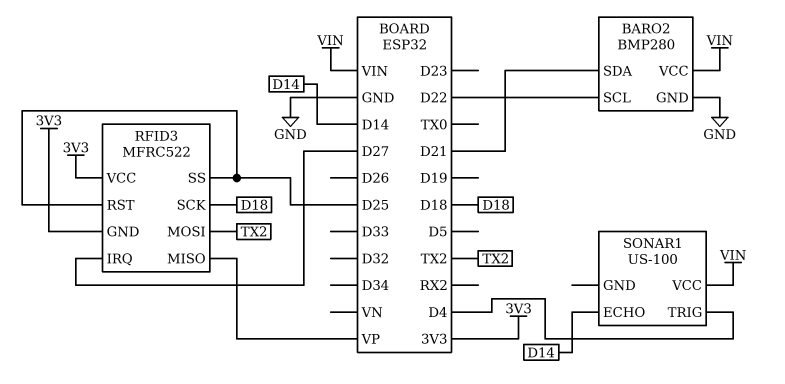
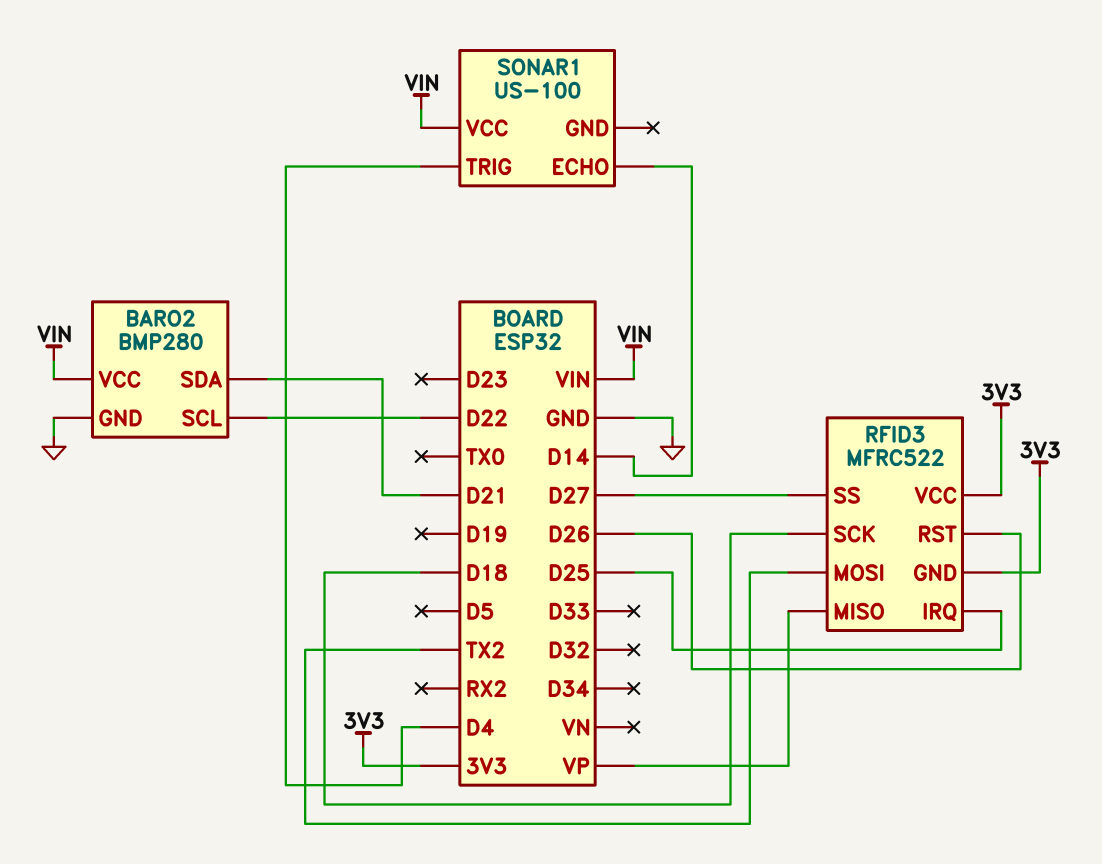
RFID3 pin IRQ: D27 -> D25
RFID3 pin RST: D25 -> D26
RFID3 pin SS: D25 -> D27

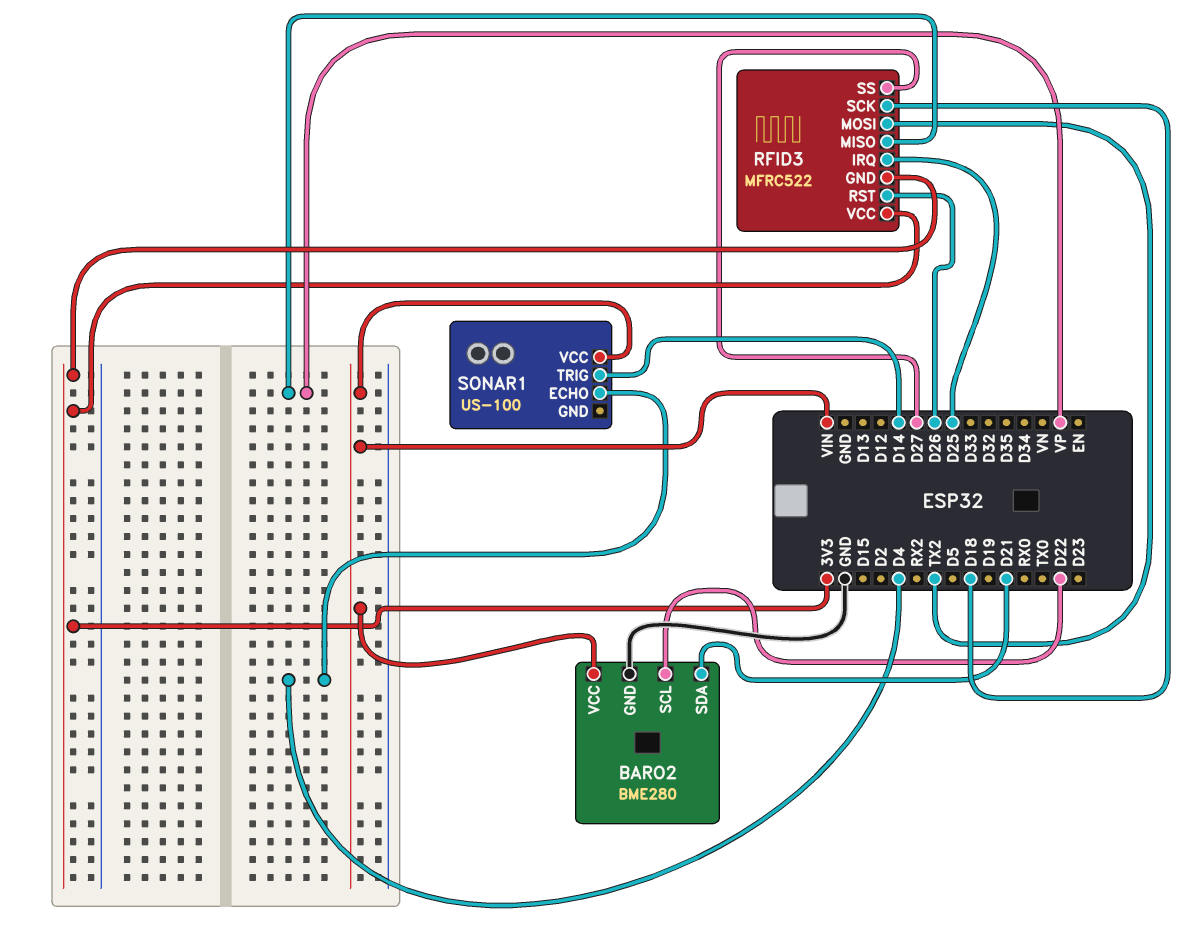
BARO2: BMP280 -> BME280
SONAR1 pin ECHO: D14 -> D4
SONAR1 pin TRIG: D4 -> D14

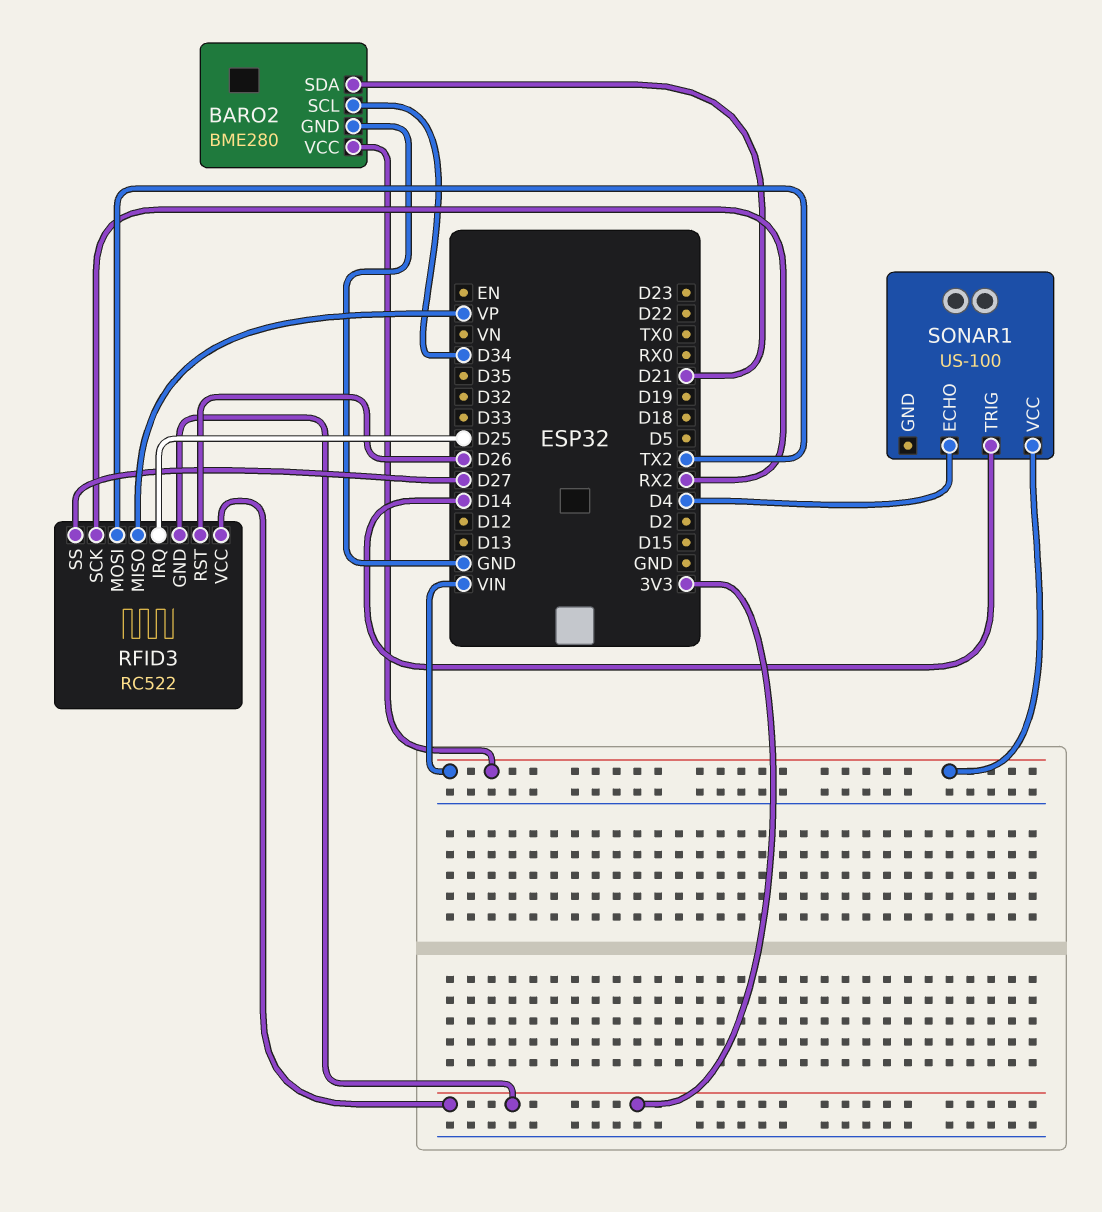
BARO2 pin SCL: D22 -> D34
RFID3: MFRC522 -> RC522
RFID3 pin SCK: D18 -> RX2

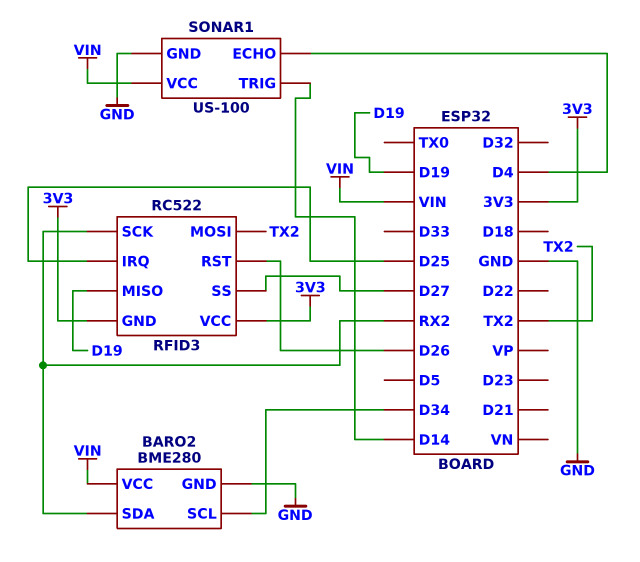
BARO2 pin SDA: D21 -> RX2
RFID3 pin MISO: VP -> D19
SONAR1 pin GND: none -> GND

